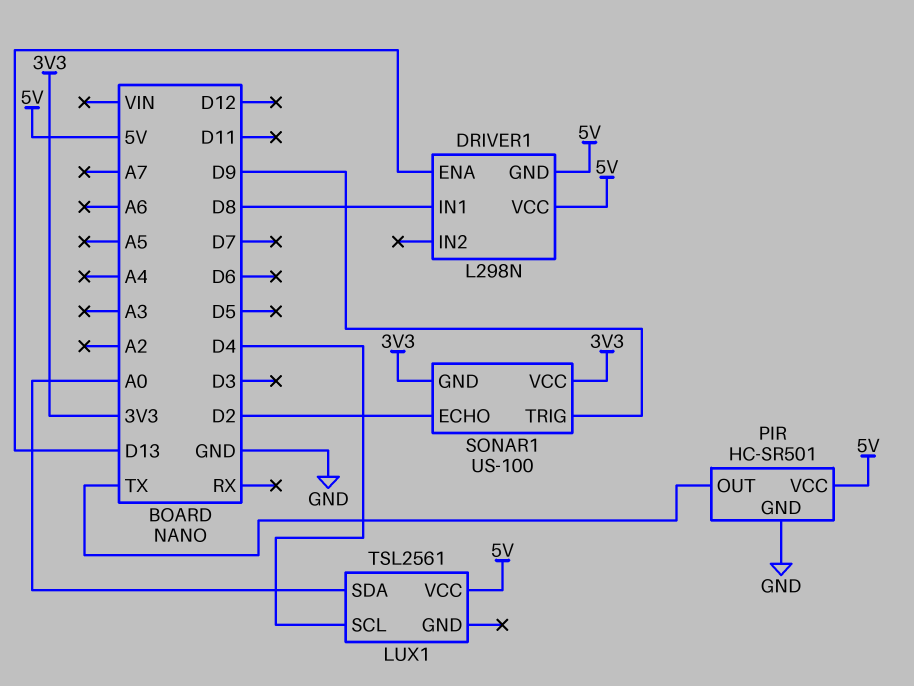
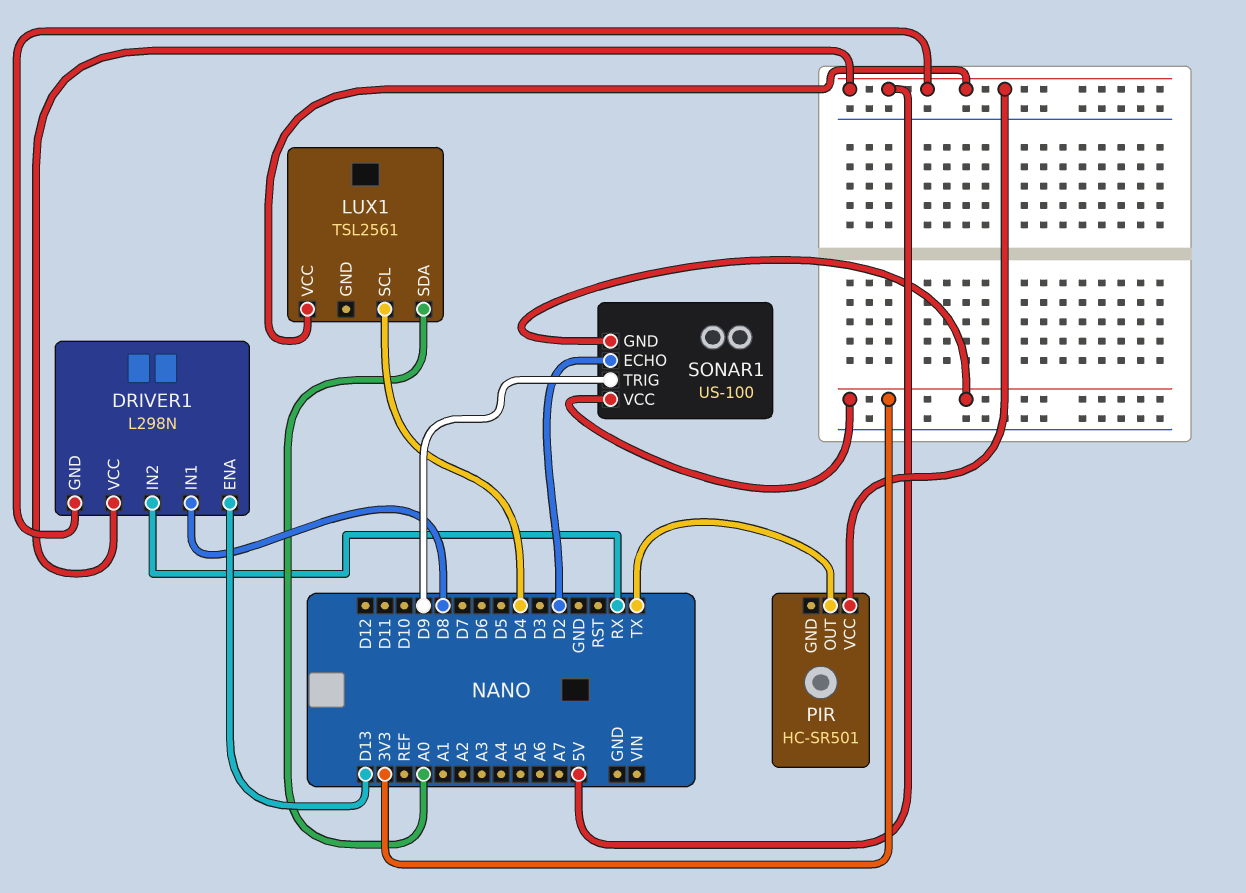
DRIVER1 pin IN2: none -> RX
PIR pin GND: GND -> none

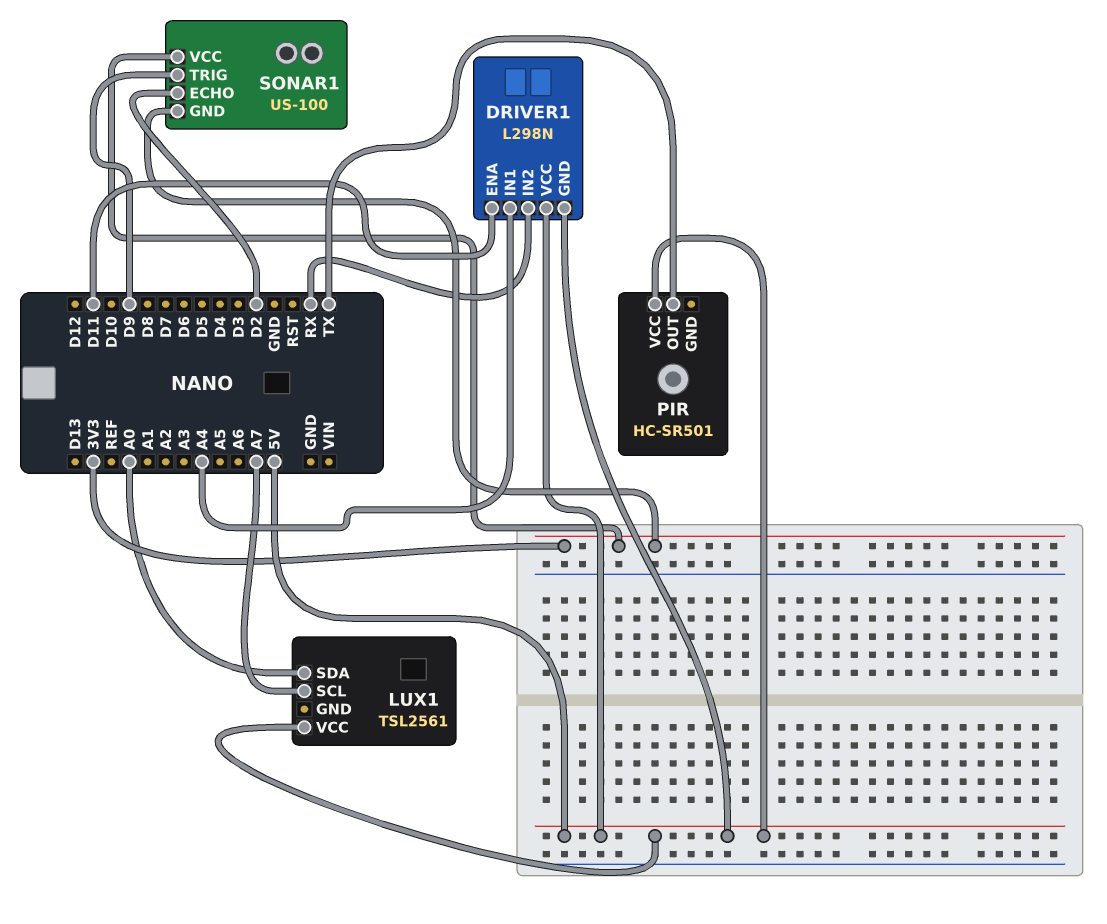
DRIVER1 pin ENA: D13 -> D11
DRIVER1 pin IN1: D8 -> A4
LUX1 pin SCL: D4 -> A7

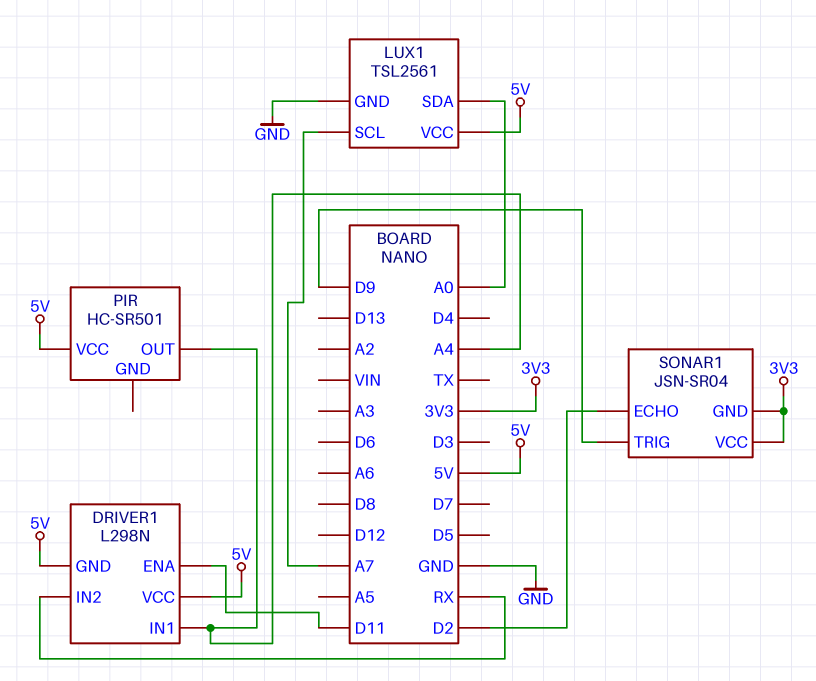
LUX1 pin GND: none -> GND
PIR pin OUT: TX -> A4
SONAR1: US-100 -> JSN-SR04

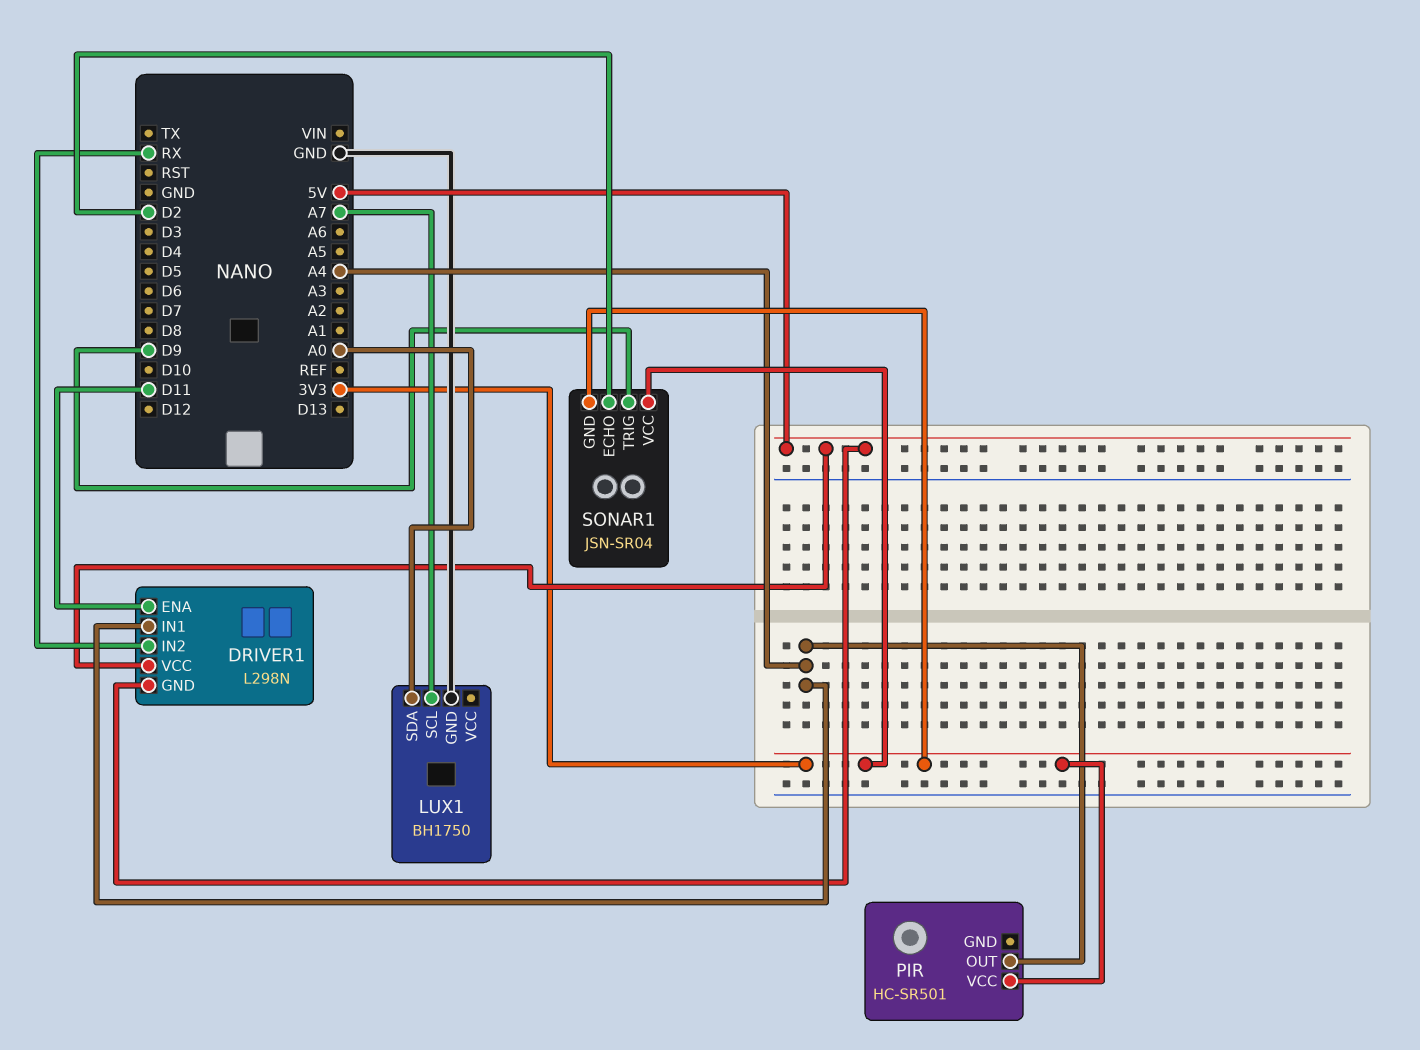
LUX1: TSL2561 -> BH1750
LUX1 pin VCC: 5V -> none
PIR pin VCC: 5V -> 3V3

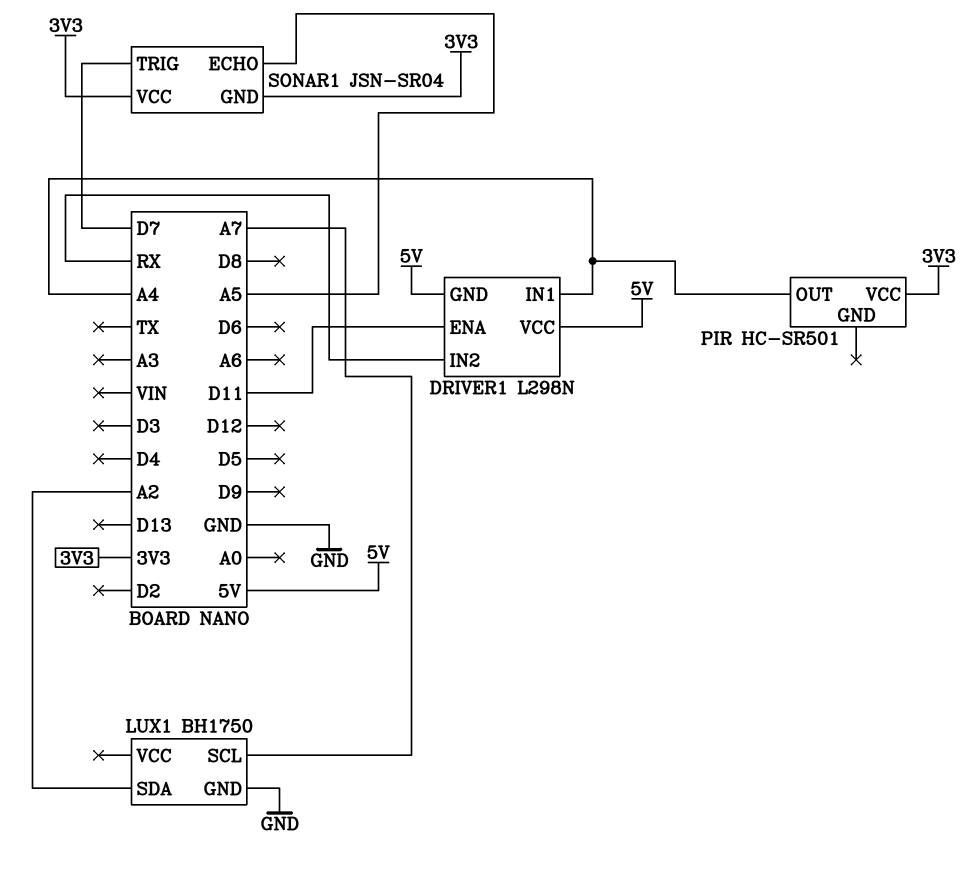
LUX1 pin SDA: A0 -> A2
SONAR1 pin ECHO: D2 -> A5
SONAR1 pin TRIG: D9 -> D7

